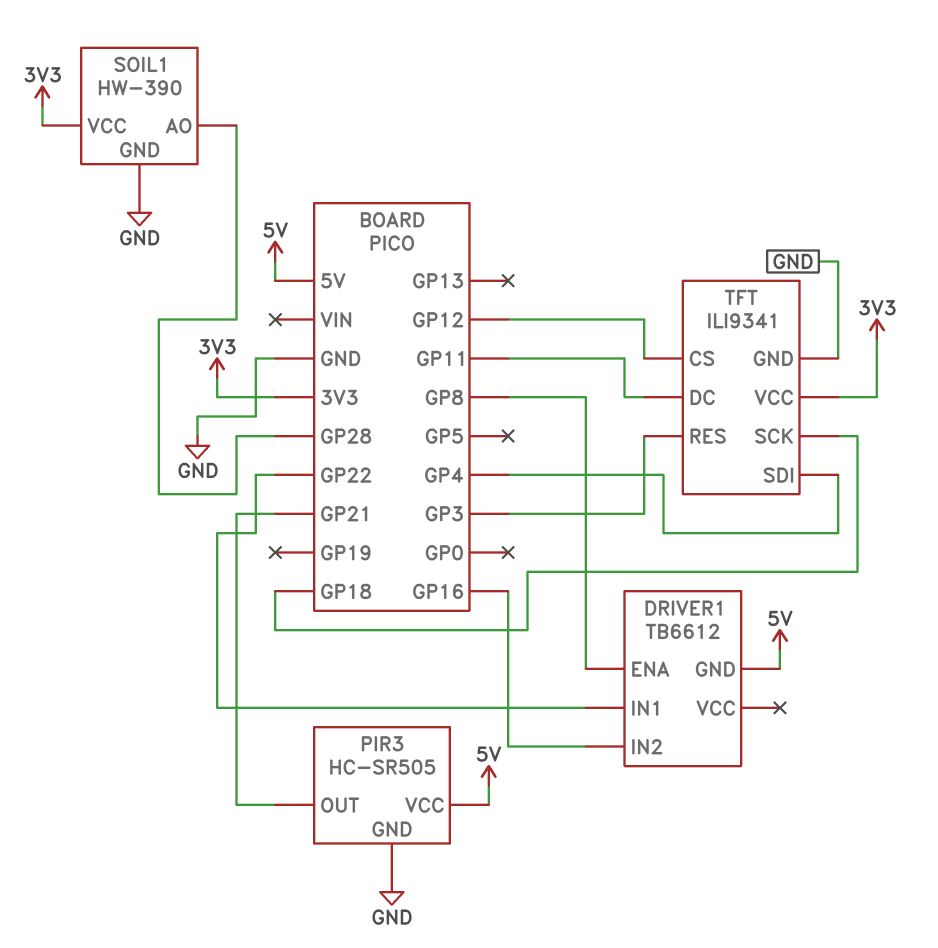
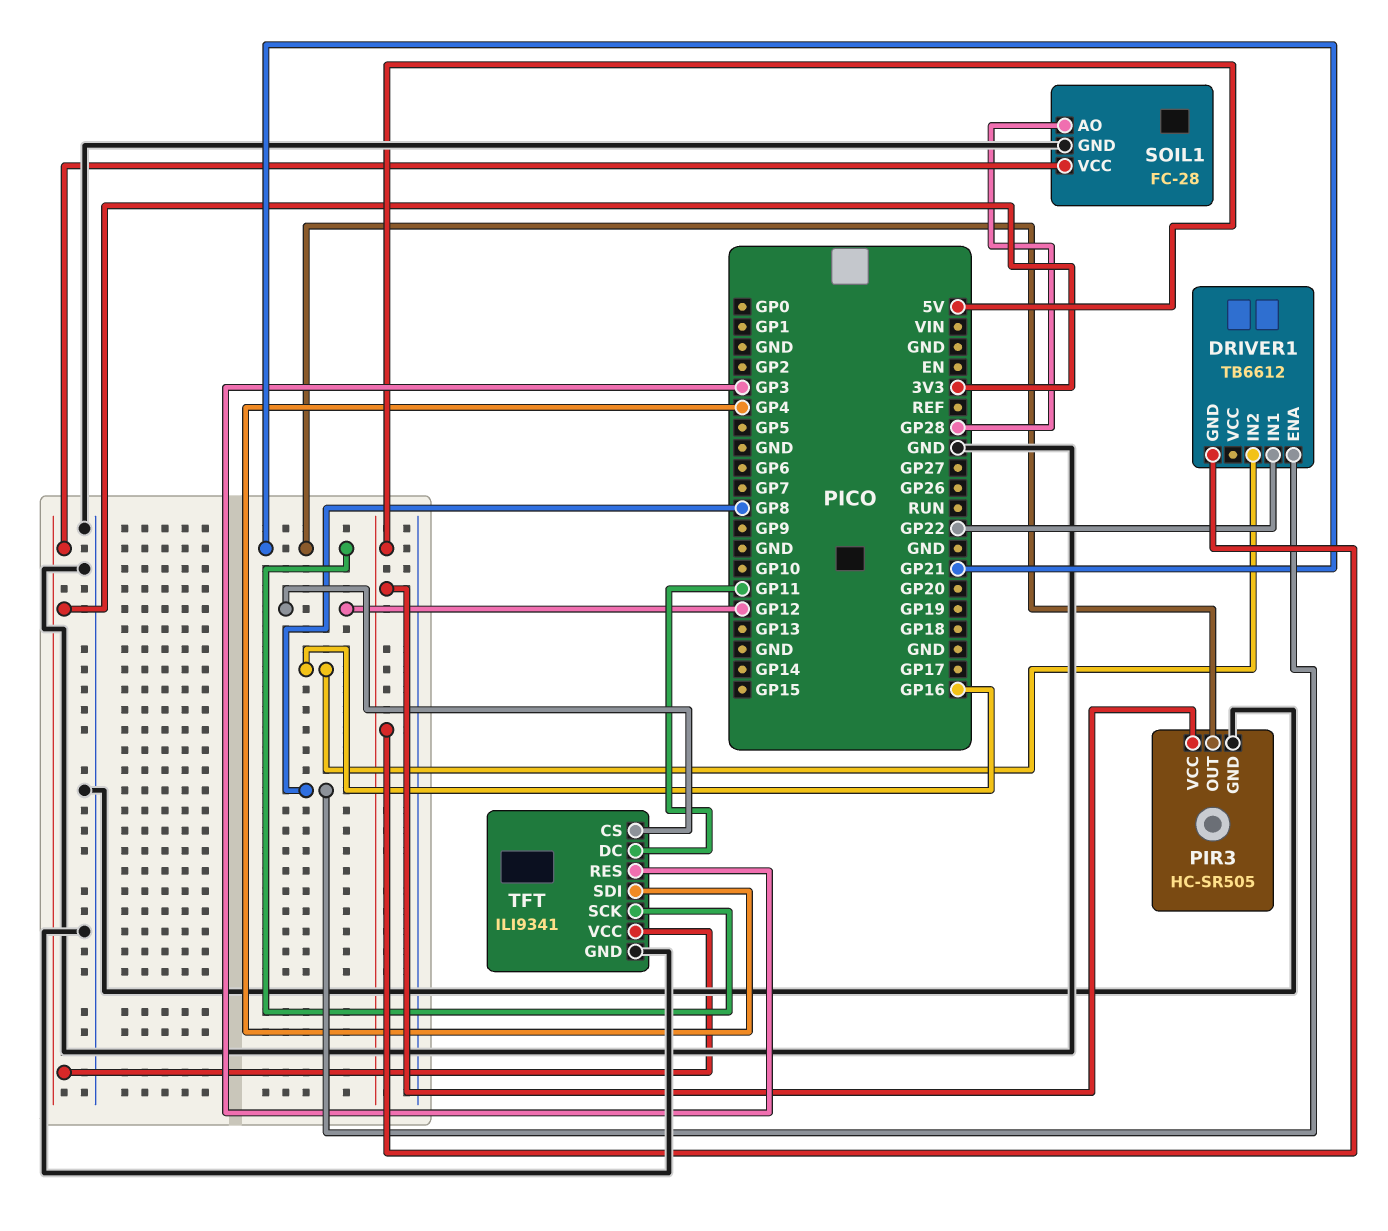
SOIL1: HW-390 -> FC-28
TFT pin SCK: GP18 -> GP21

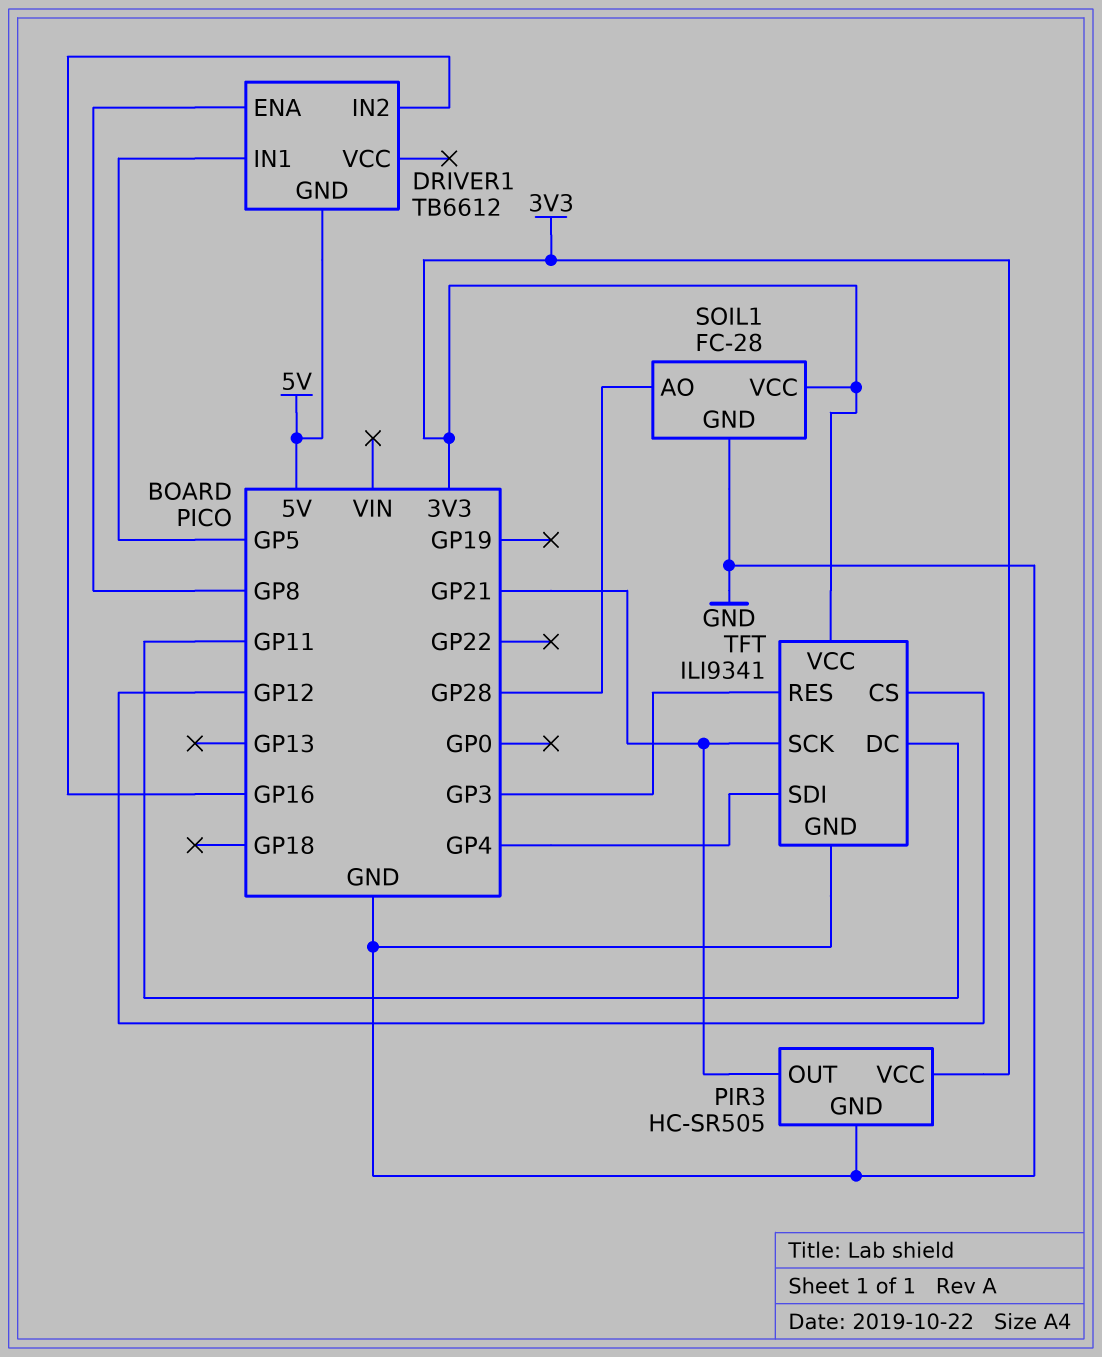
DRIVER1 pin IN1: GP22 -> GP5
PIR3 pin VCC: 5V -> 3V3

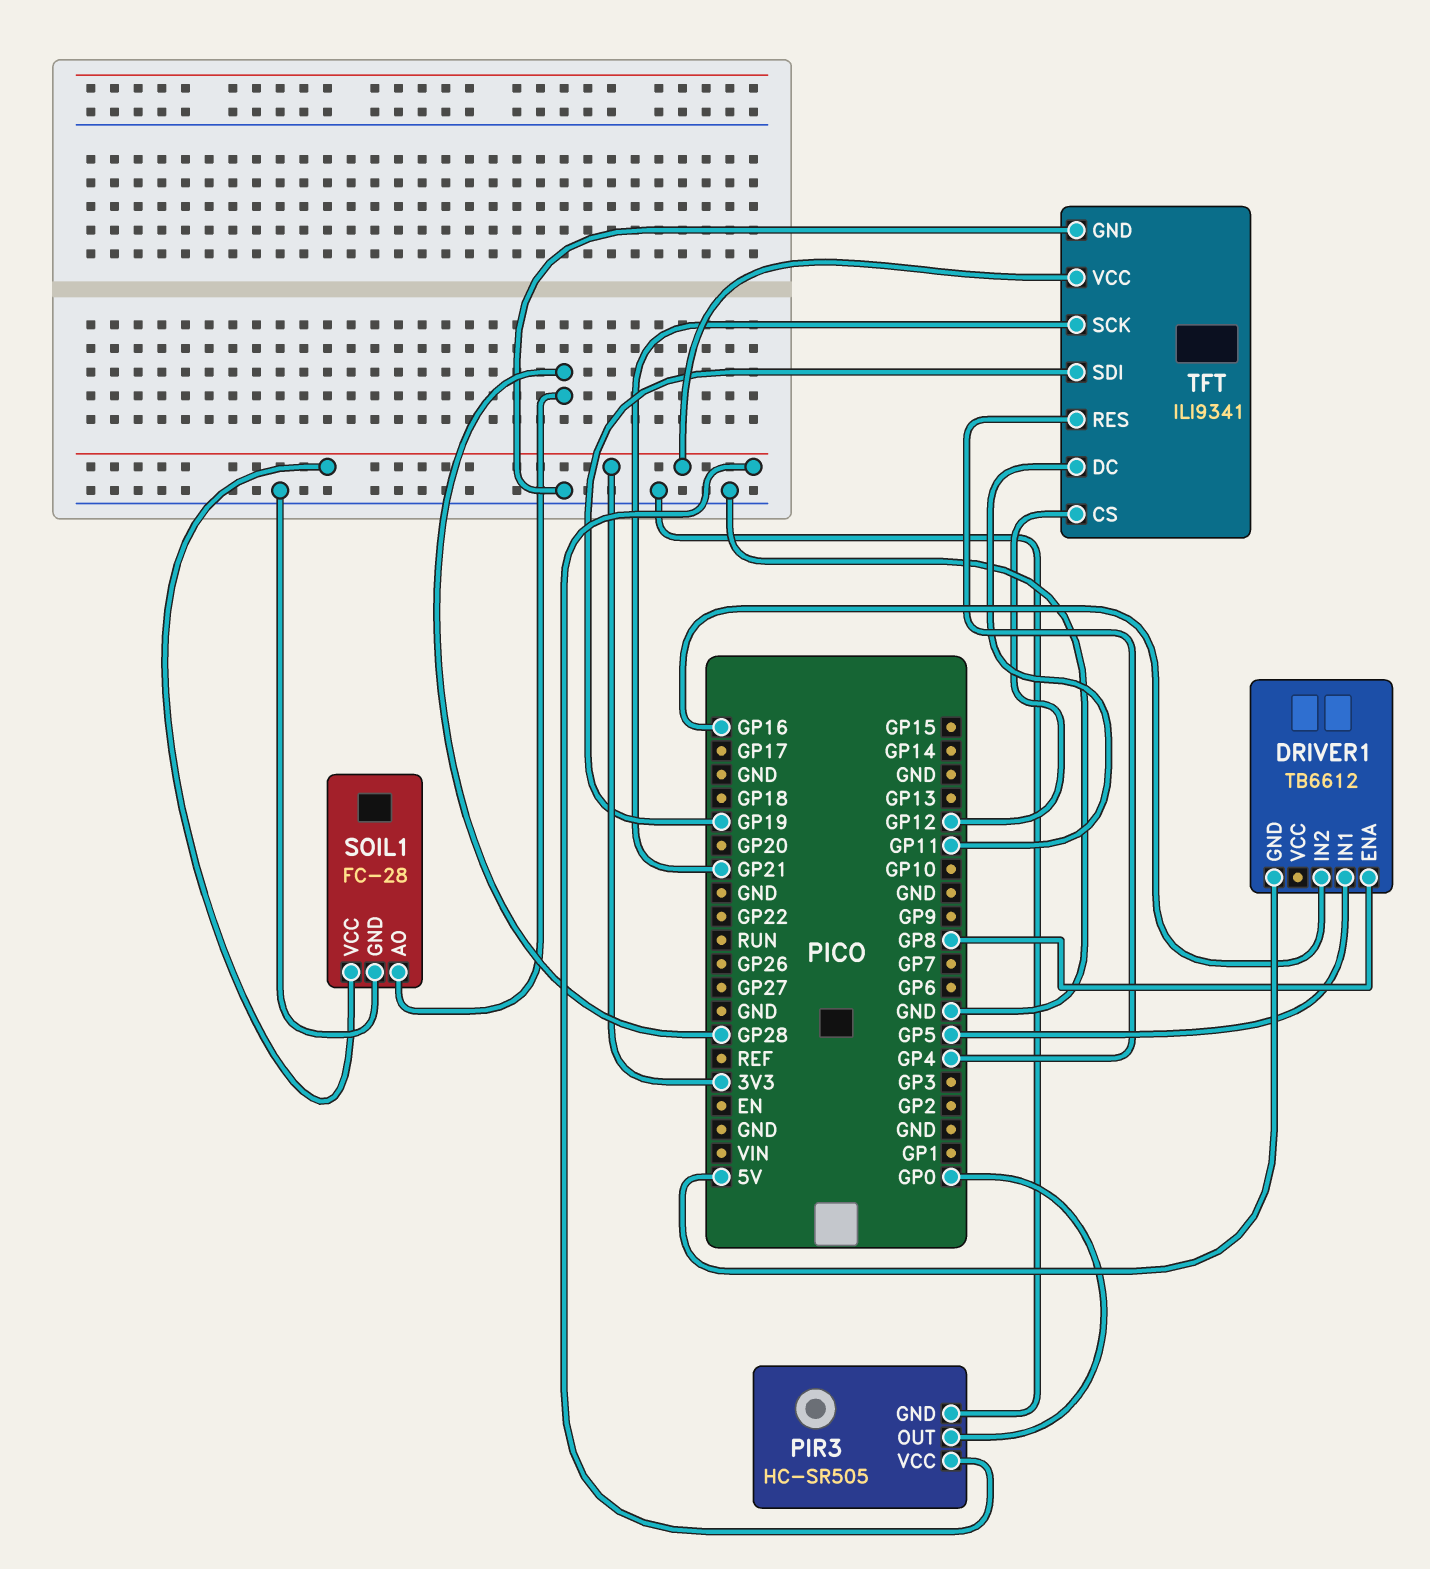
PIR3 pin OUT: GP21 -> GP0
TFT pin RES: GP3 -> GP4
TFT pin SDI: GP4 -> GP19

